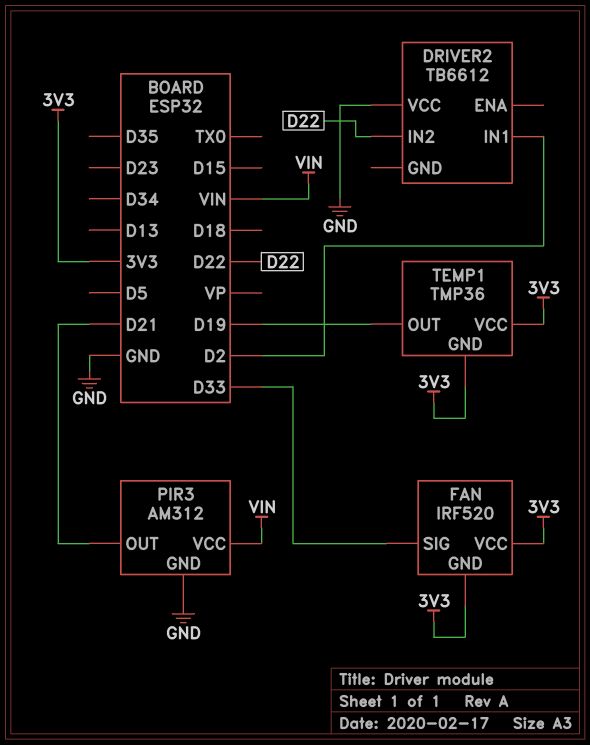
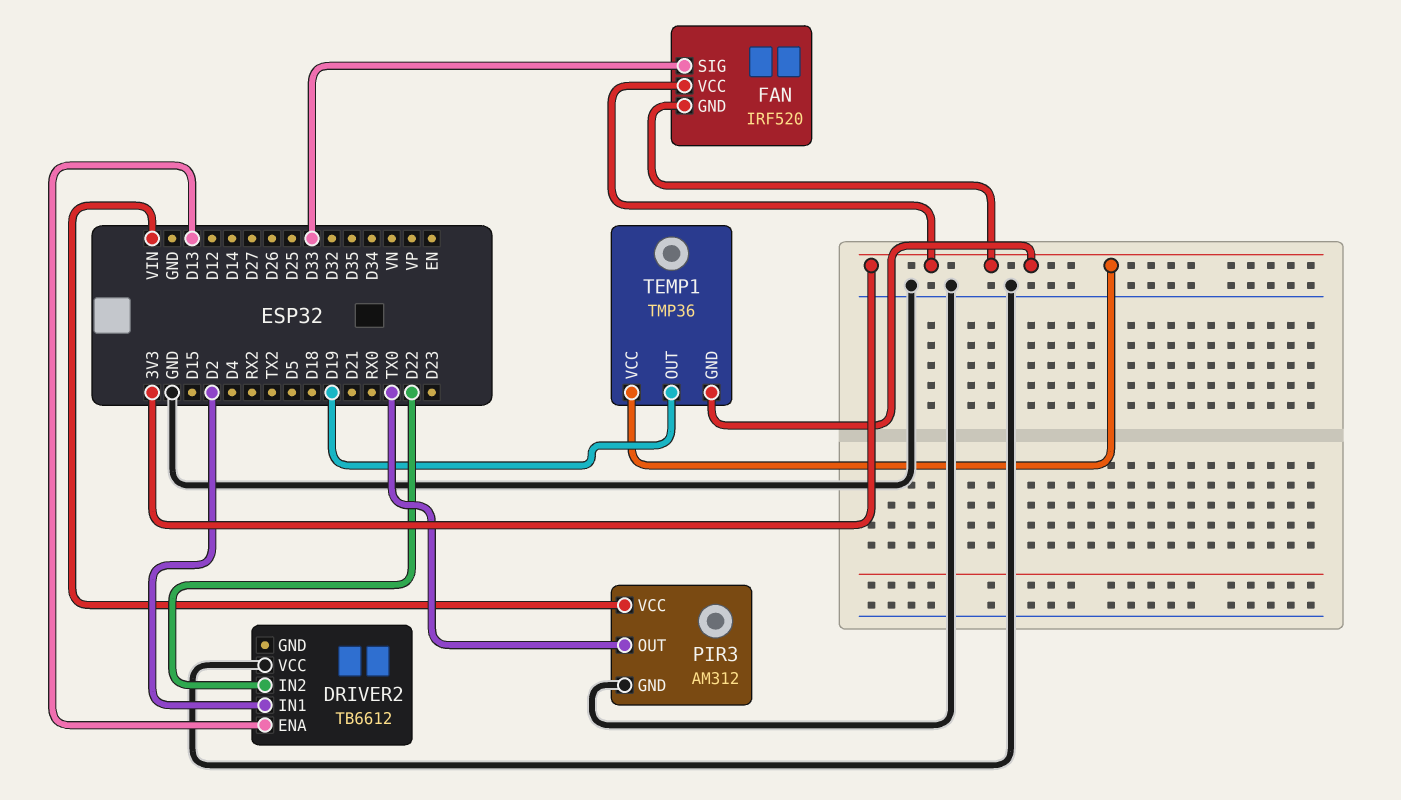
DRIVER2 pin ENA: none -> D13
PIR3 pin OUT: D21 -> TX0

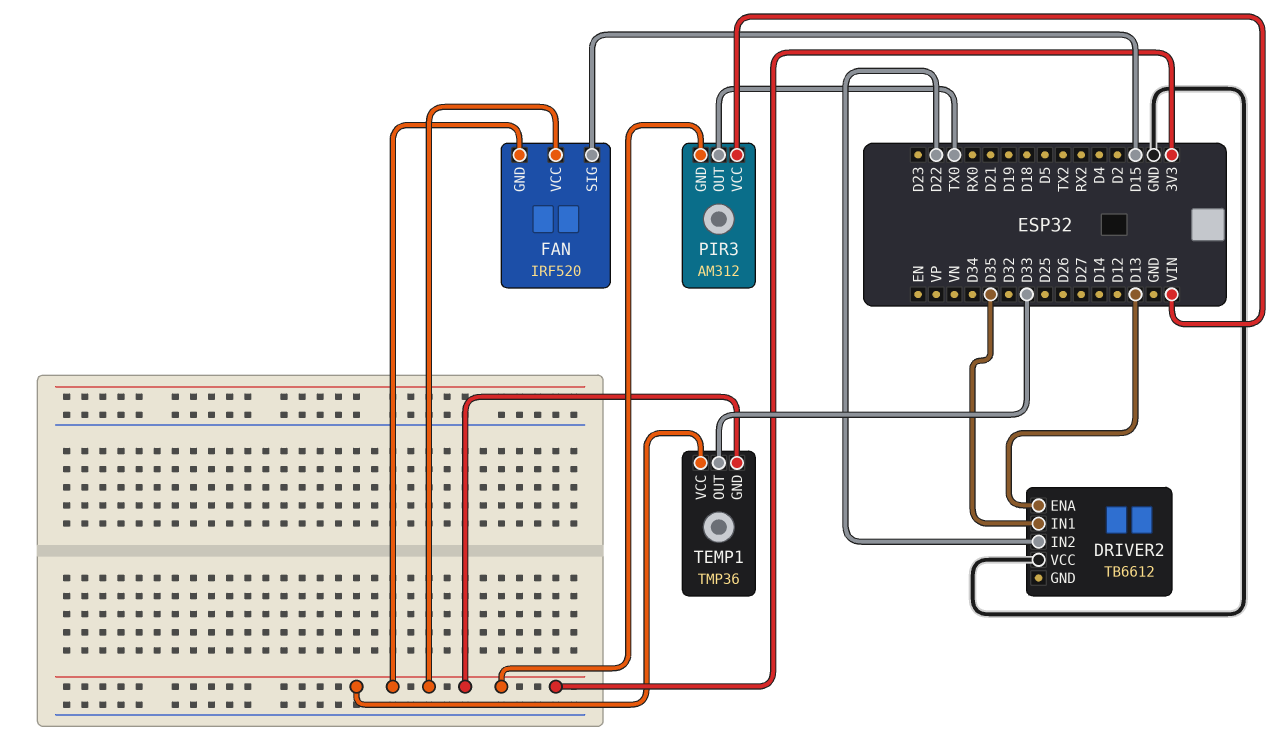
DRIVER2 pin IN1: D2 -> D35
FAN pin SIG: D33 -> D15
PIR3 pin GND: GND -> 3V3
TEMP1 pin OUT: D19 -> D33

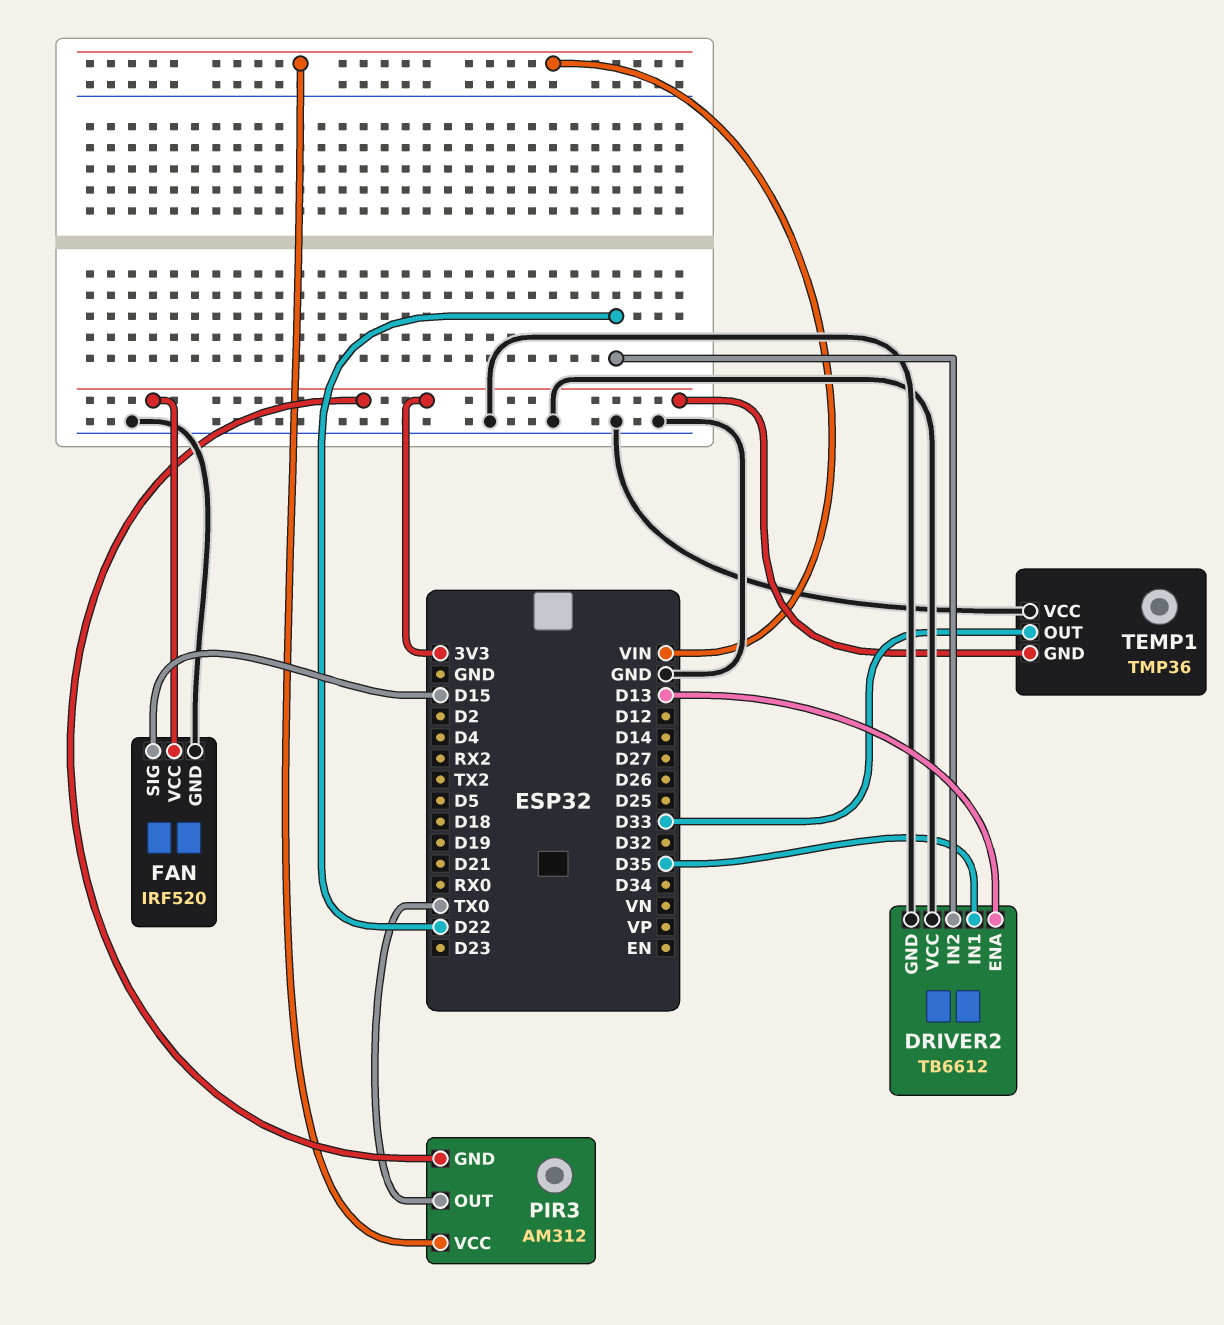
DRIVER2 pin GND: none -> GND
FAN pin GND: 3V3 -> GND
TEMP1 pin VCC: 3V3 -> GND

